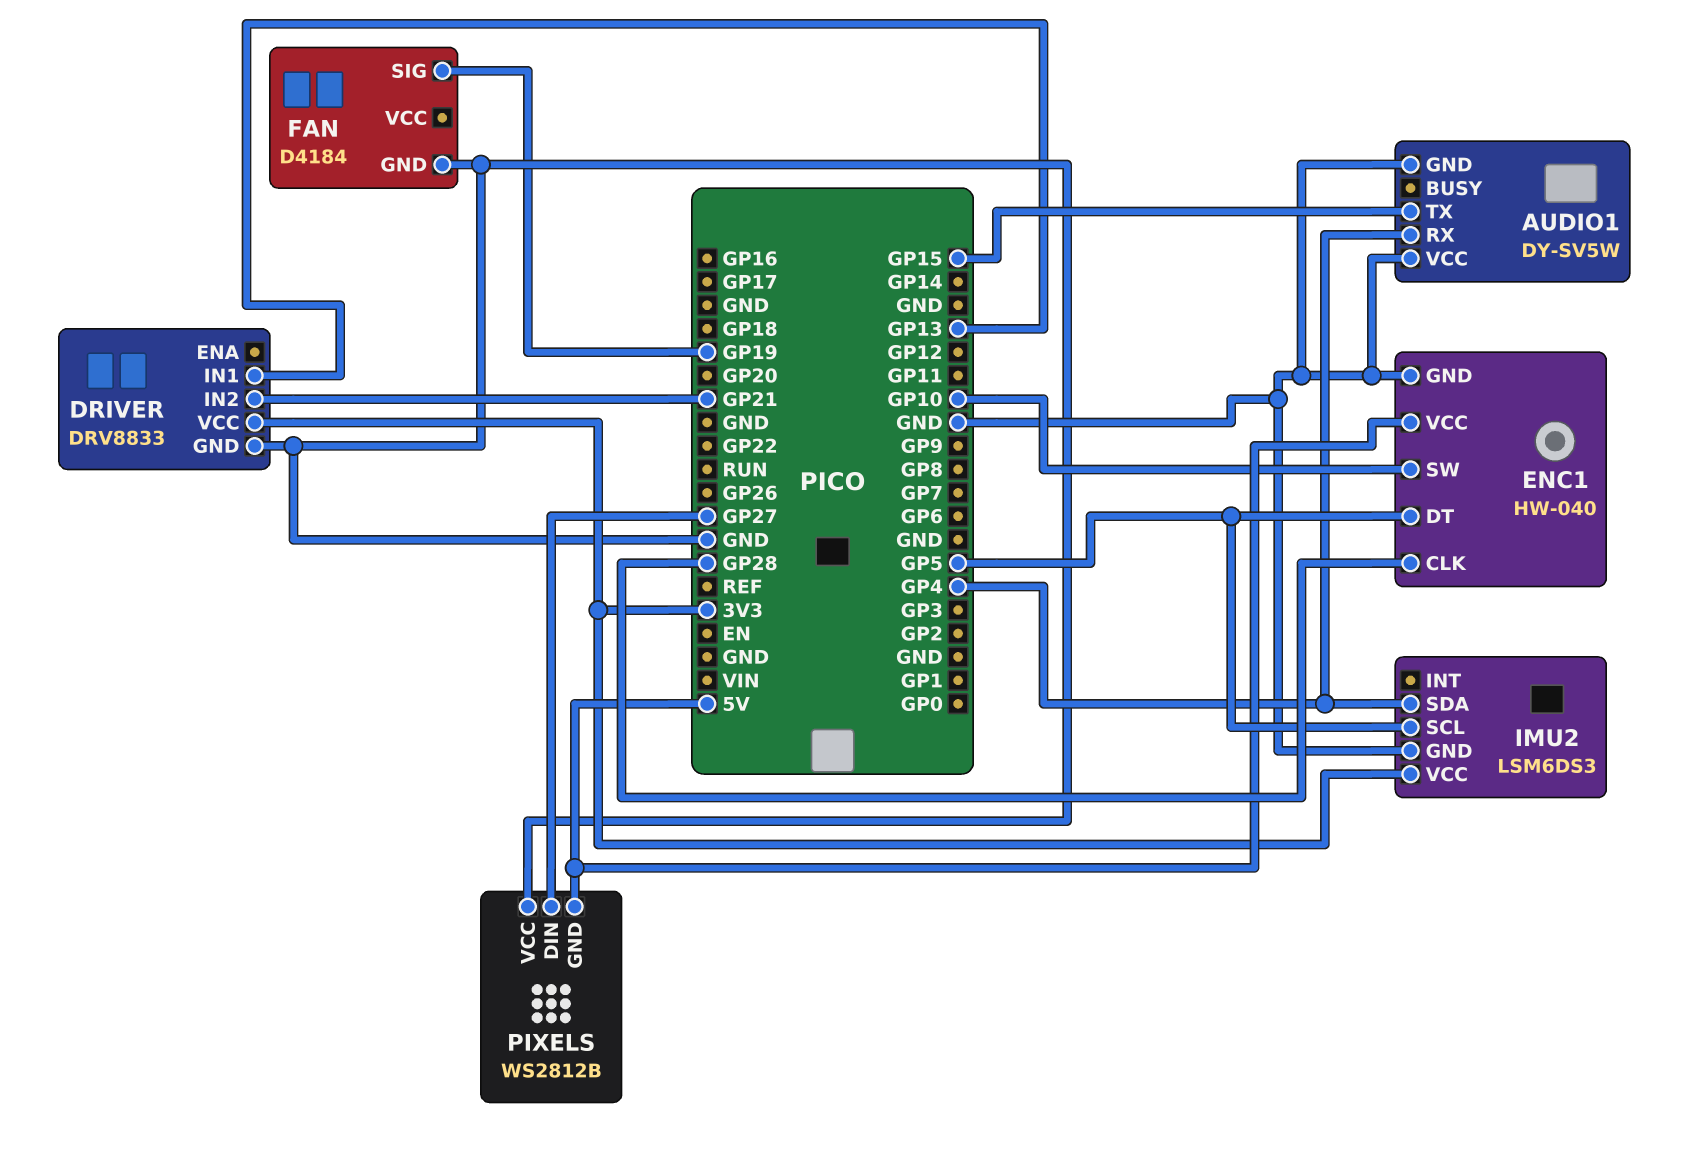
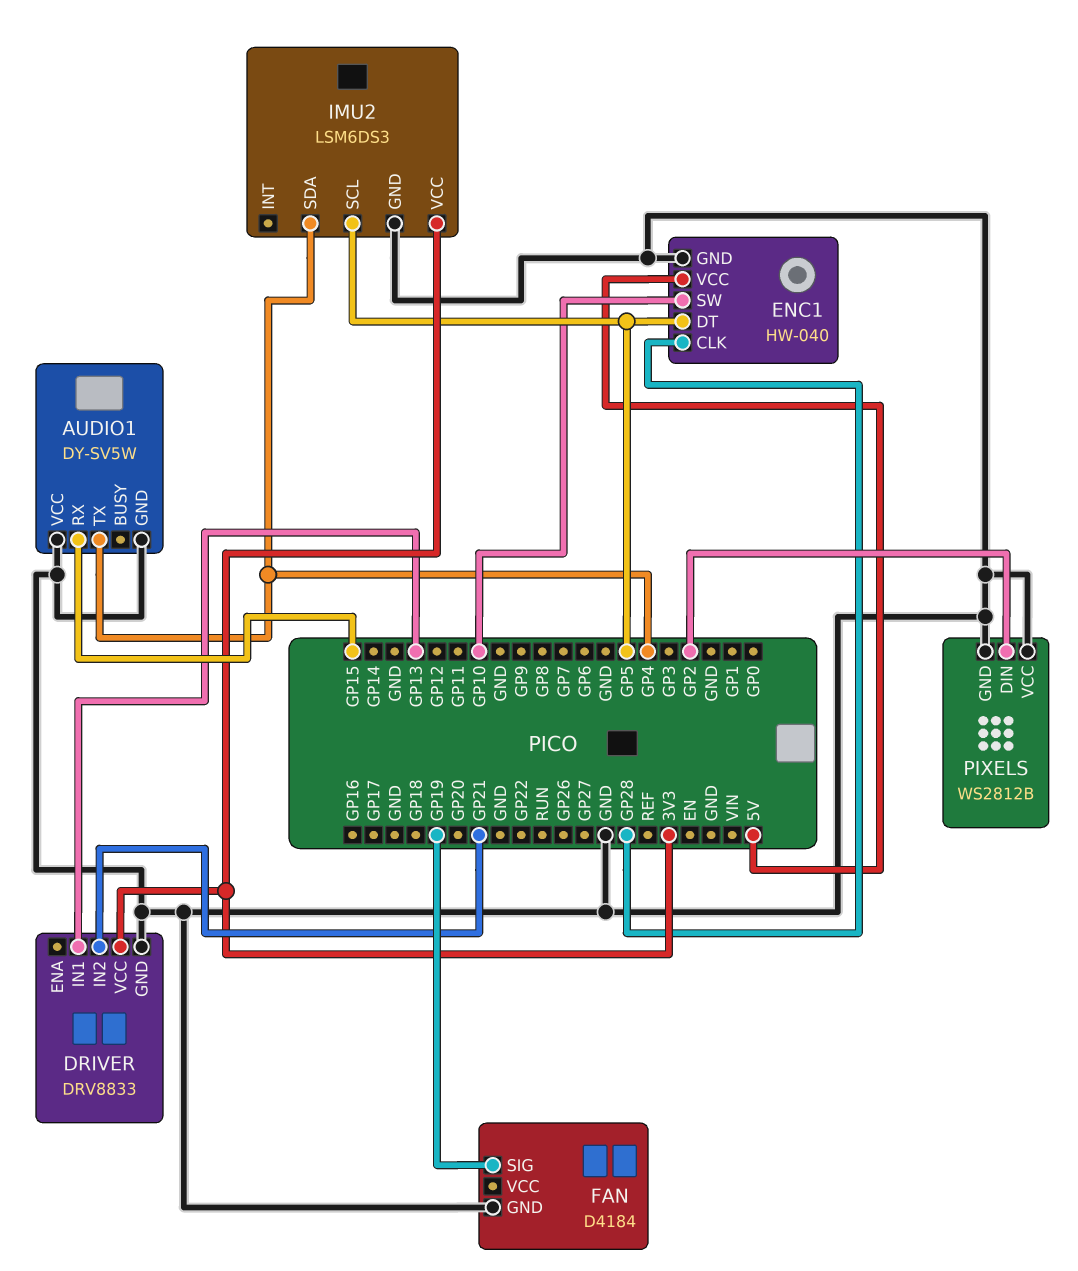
AUDIO1 pin RX: GP4 -> GP15
AUDIO1 pin TX: GP15 -> GP4
PIXELS pin DIN: GP27 -> GP2
PIXELS pin GND: 5V -> GND

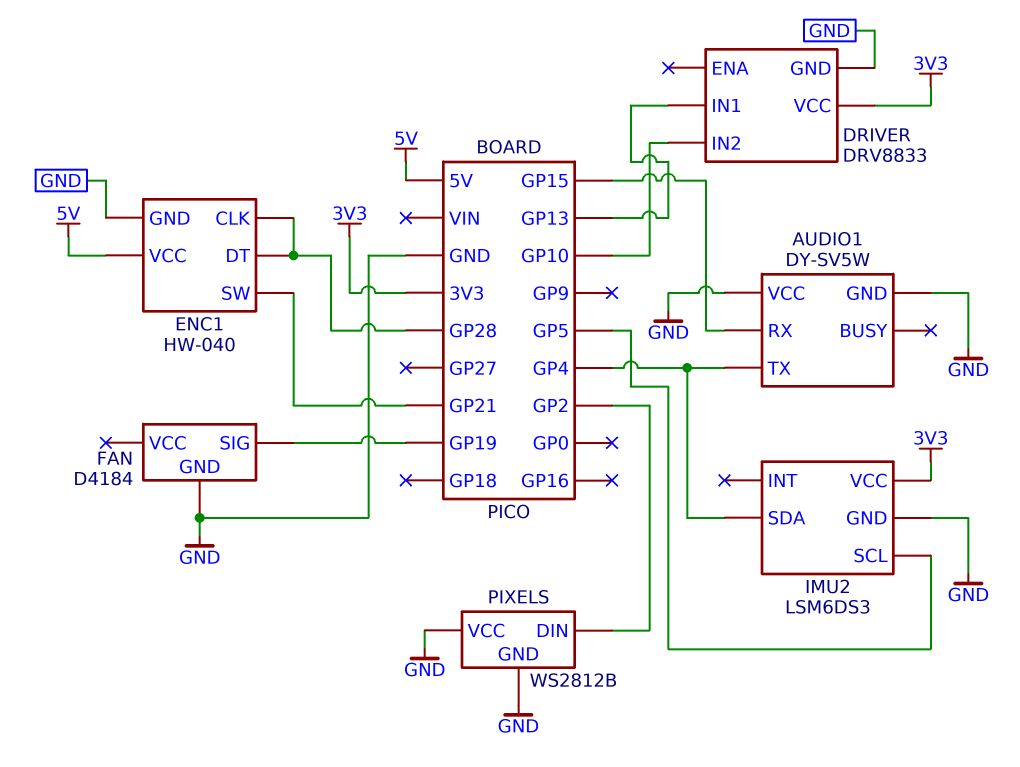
DRIVER pin IN2: GP21 -> GP10
ENC1 pin DT: GP5 -> GP28
ENC1 pin SW: GP10 -> GP21

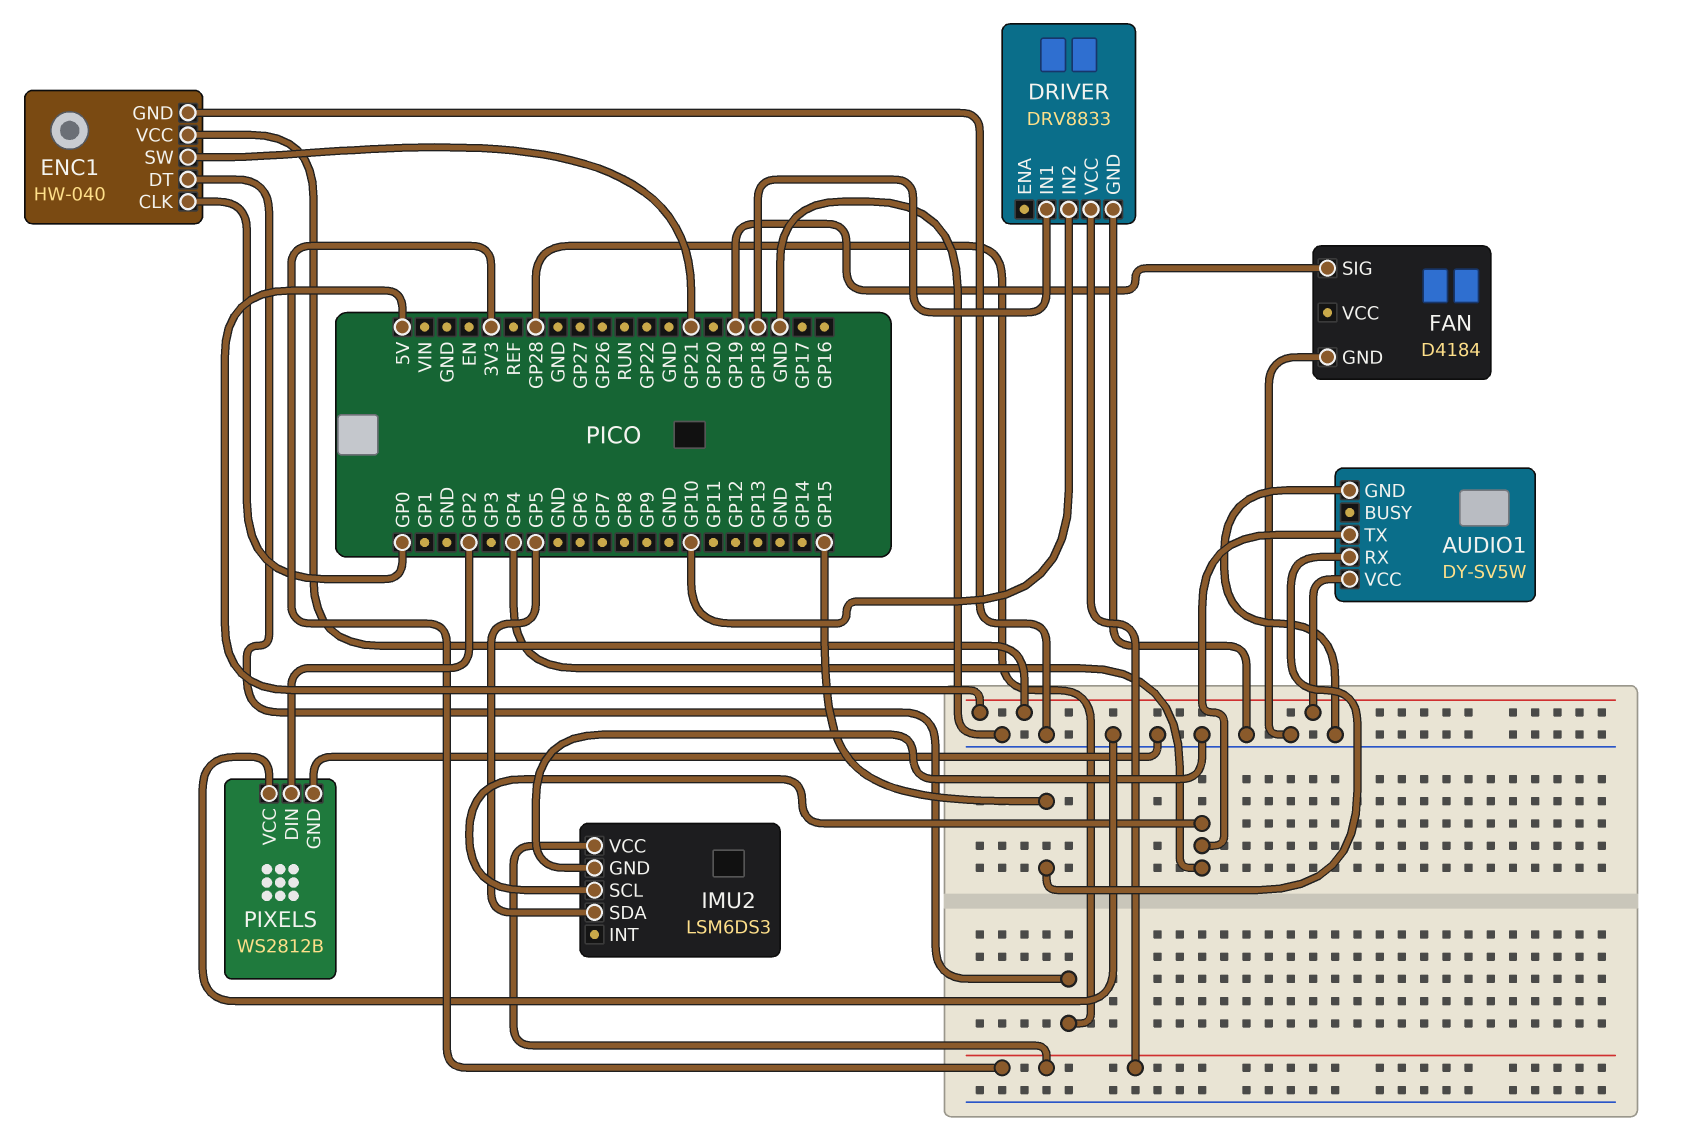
AUDIO1 pin VCC: GND -> 5V
DRIVER pin IN1: GP13 -> GP18
ENC1 pin CLK: GP28 -> GP0
IMU2 pin SCL: GP5 -> GP4
IMU2 pin SDA: GP4 -> GP5

